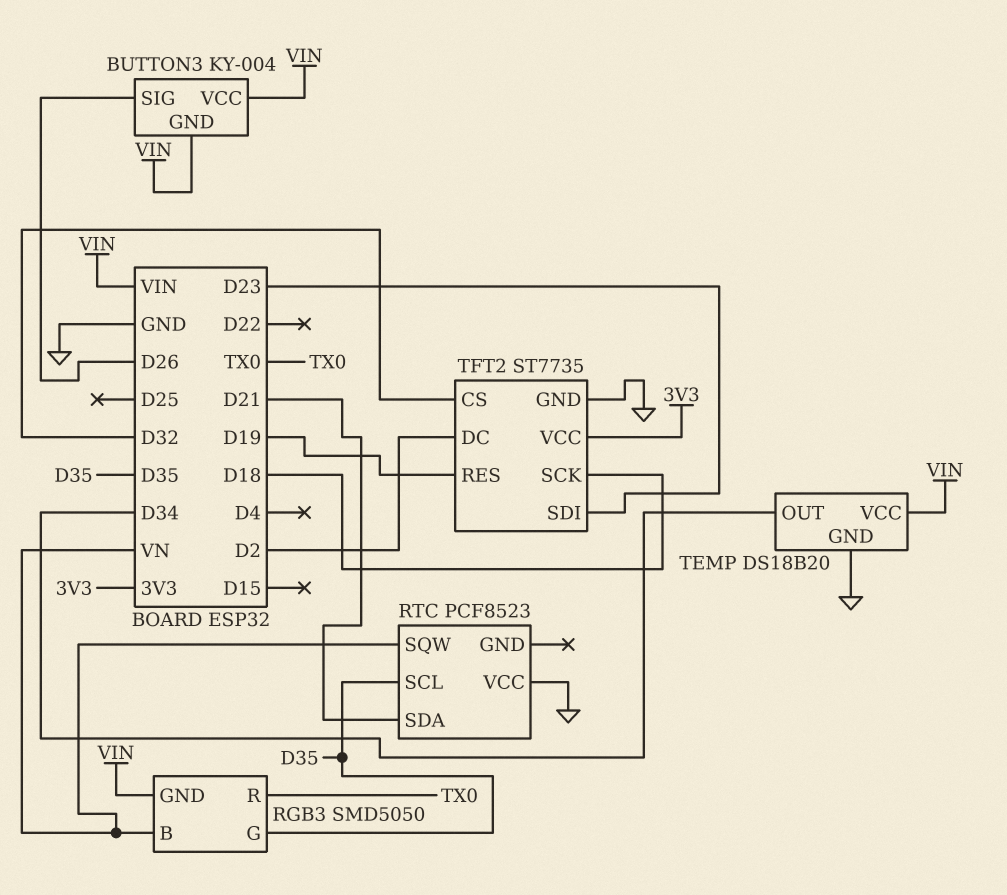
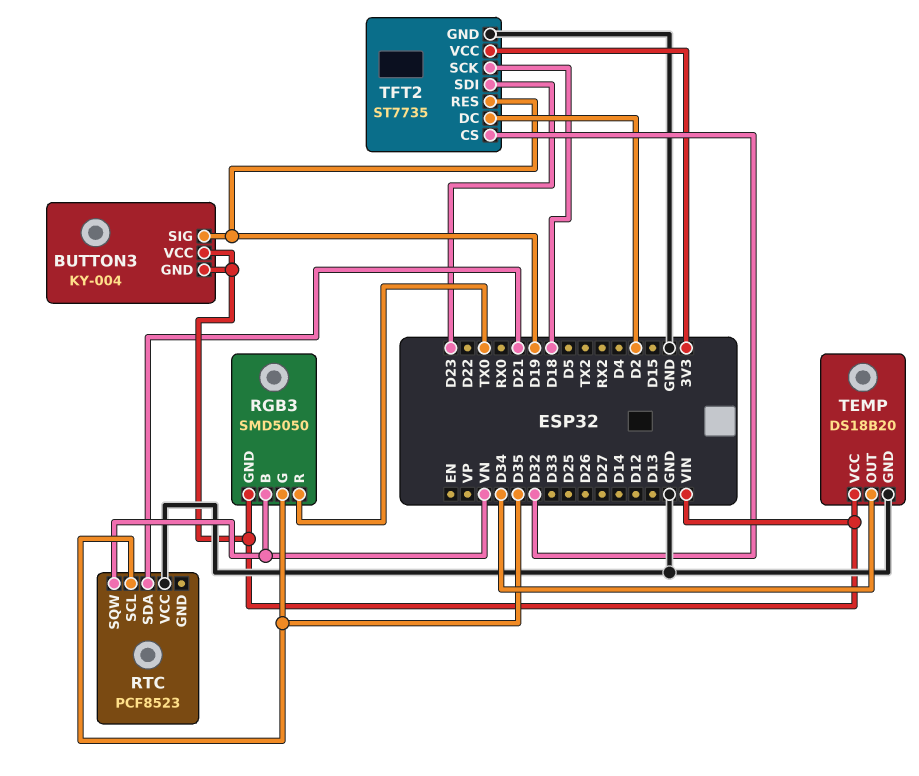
BUTTON3 pin SIG: D26 -> D19

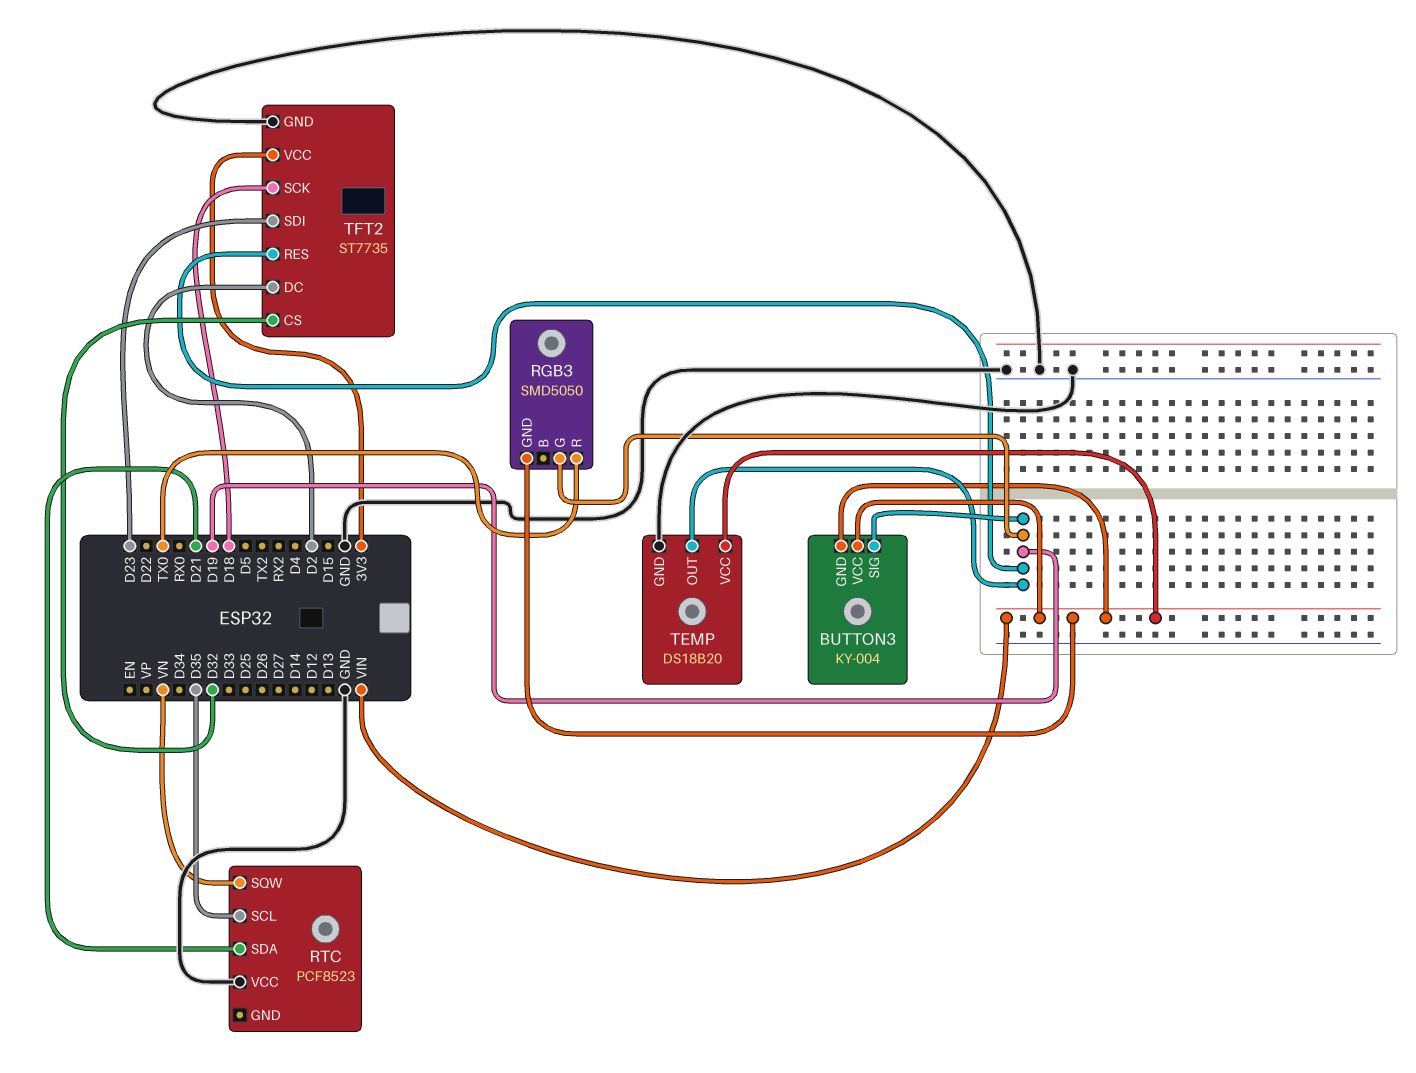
RGB3 pin B: VN -> none
RGB3 pin G: D35 -> D19
TEMP pin OUT: D34 -> D19

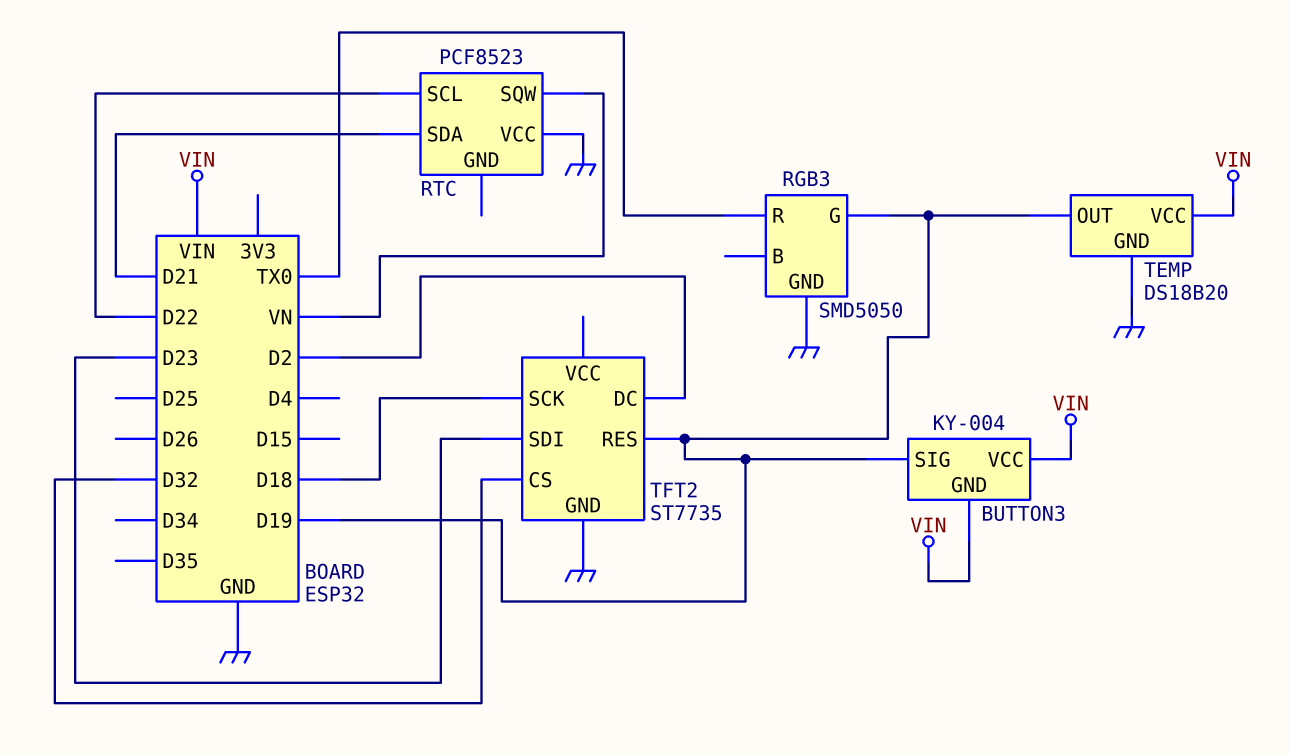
RGB3 pin GND: VIN -> GND
RTC pin SCL: D35 -> D22
TFT2 pin VCC: 3V3 -> none

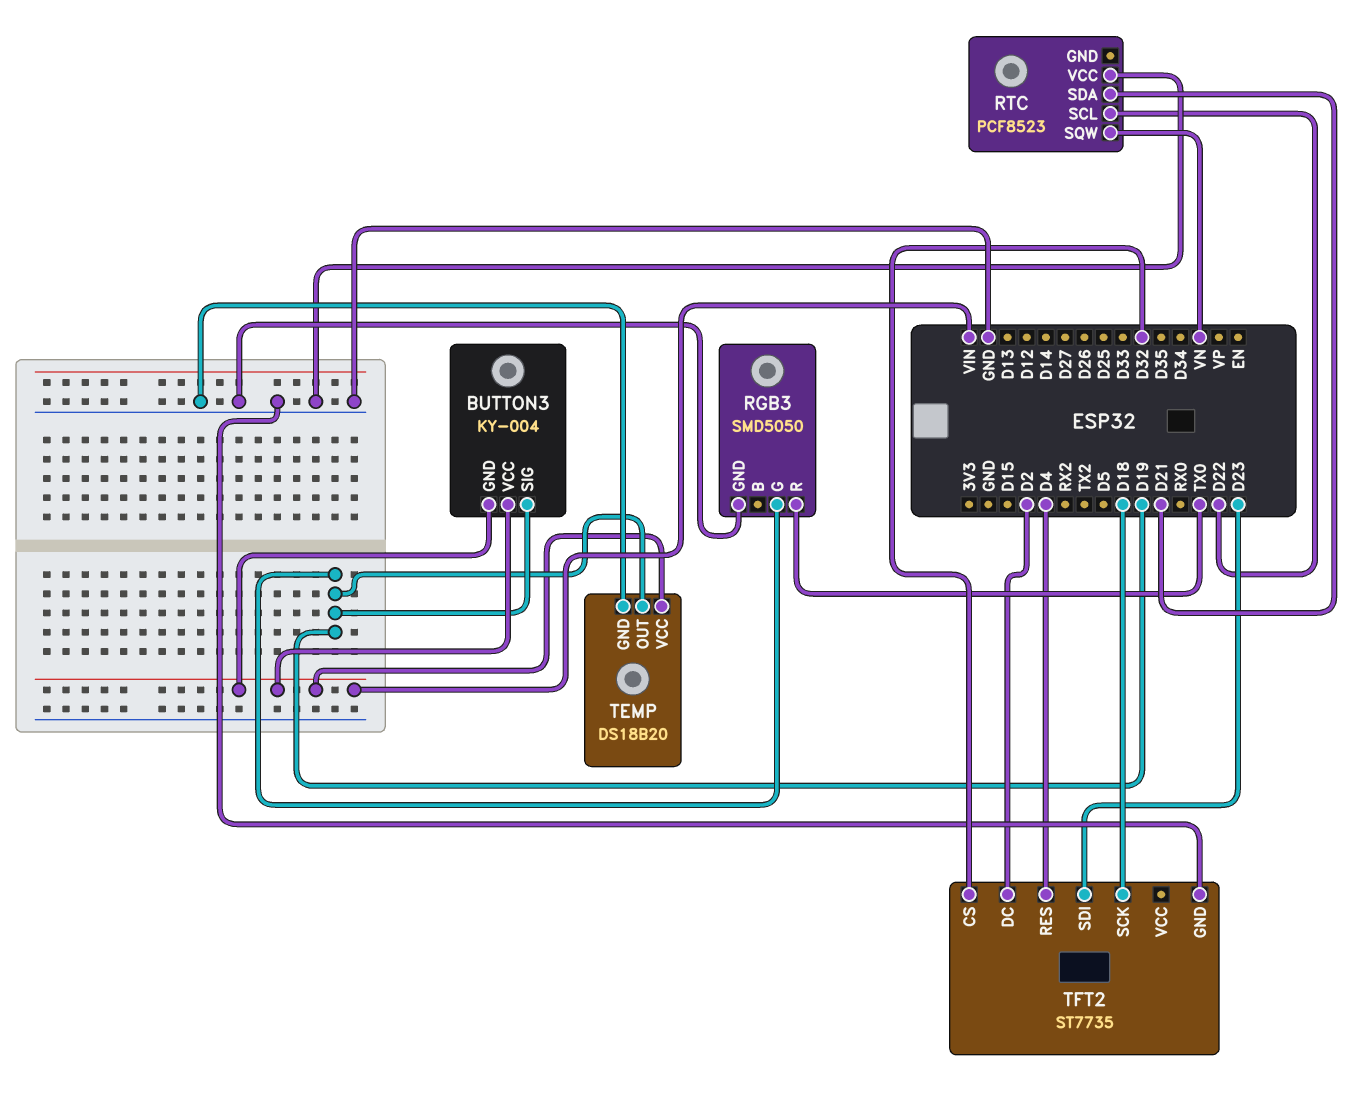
TFT2 pin RES: D19 -> D4

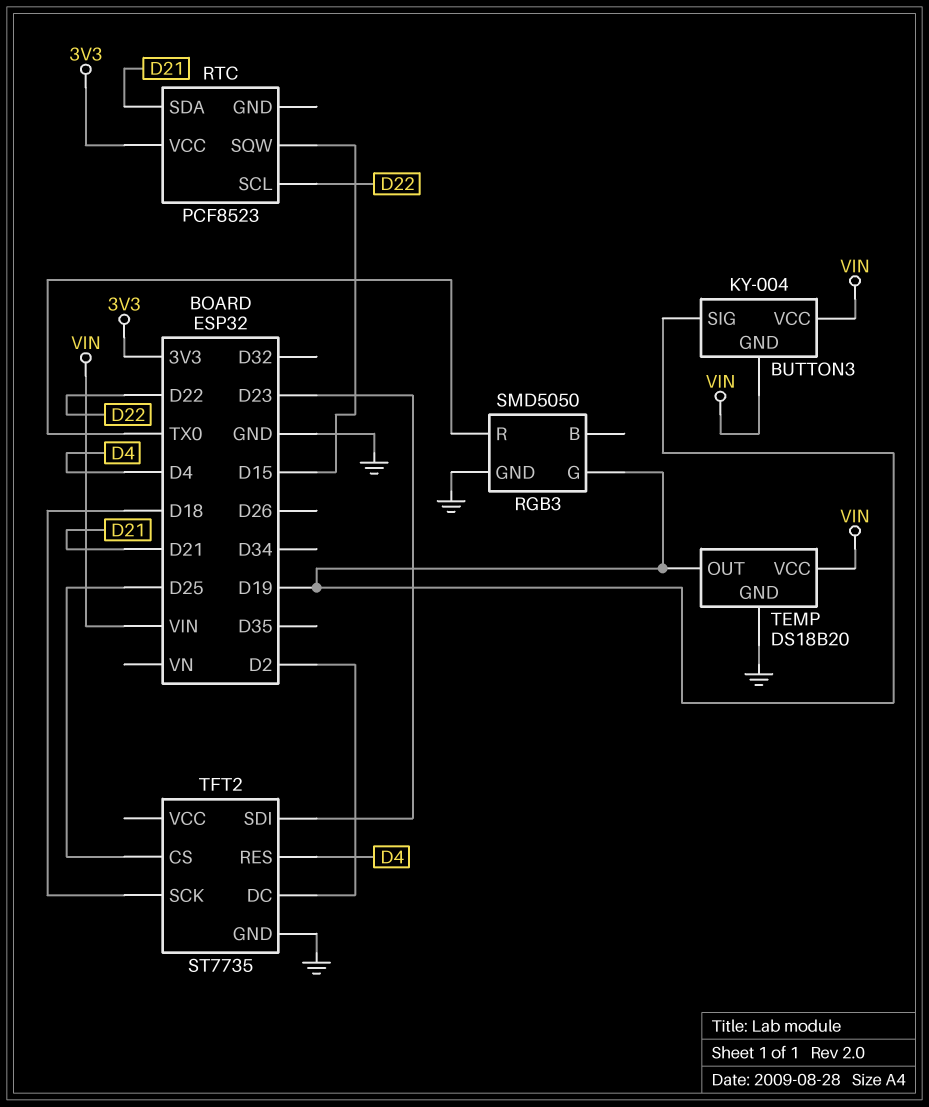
RTC pin SQW: VN -> D15
RTC pin VCC: GND -> 3V3
TFT2 pin CS: D32 -> D25

